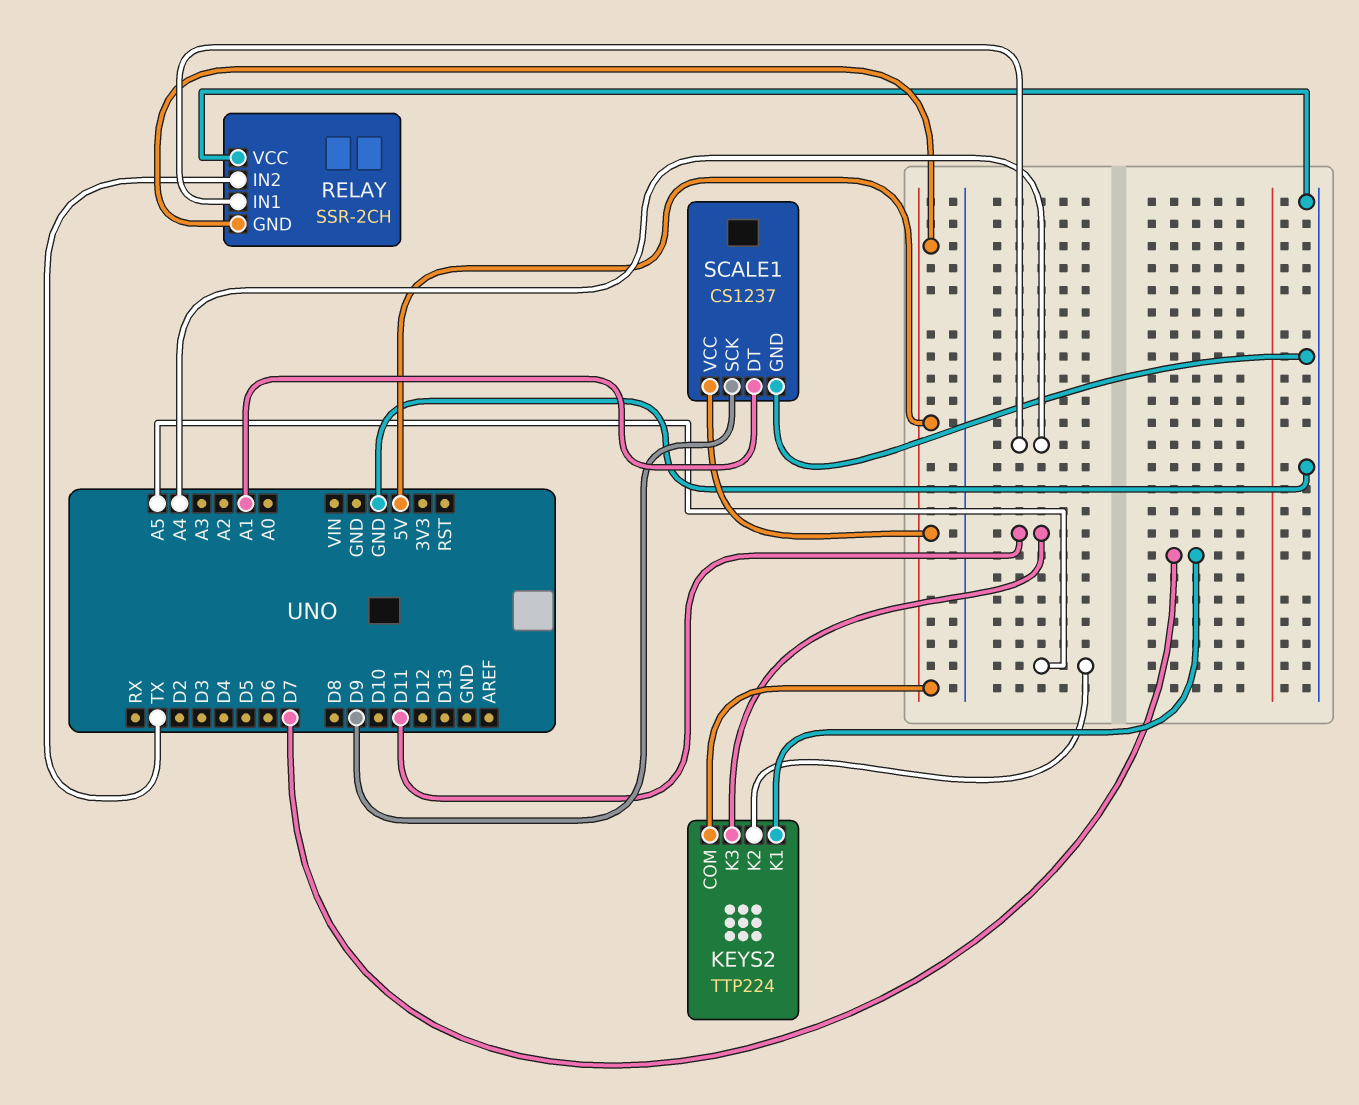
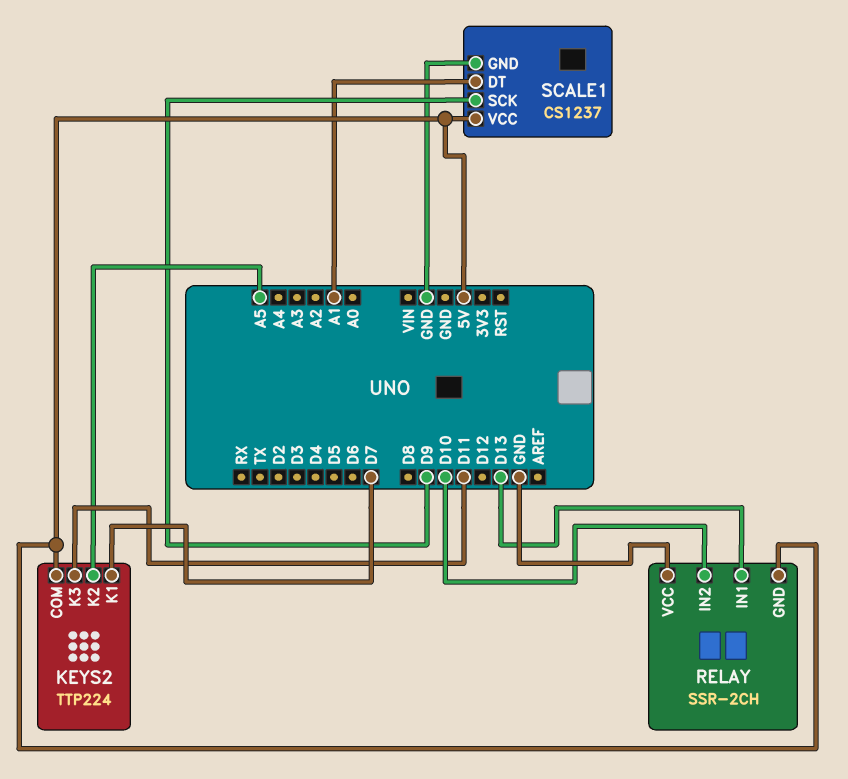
RELAY pin IN1: A4 -> D13
RELAY pin IN2: TX -> D10

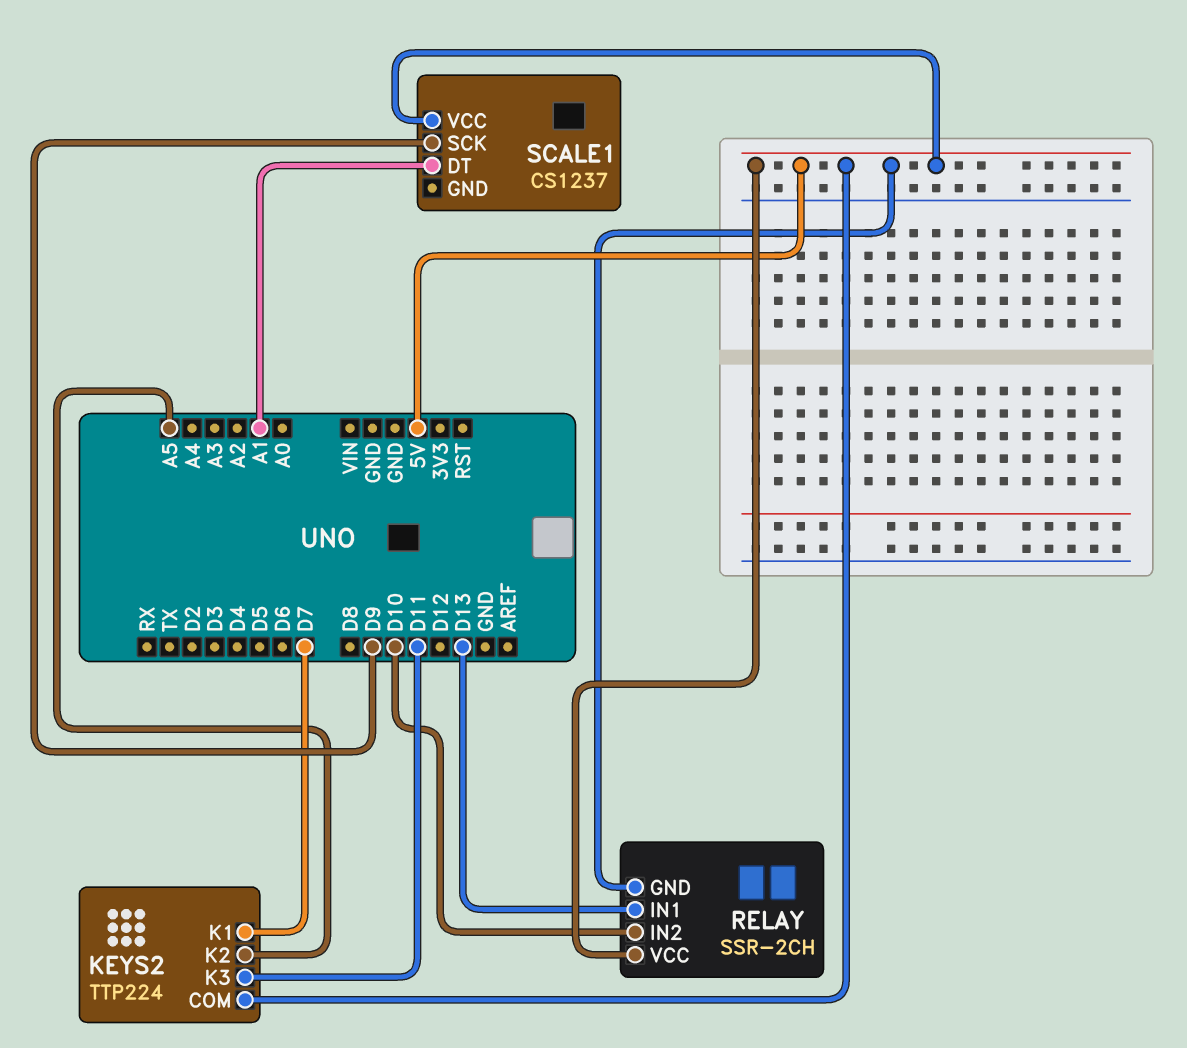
RELAY pin VCC: GND -> 5V
SCALE1 pin GND: GND -> none

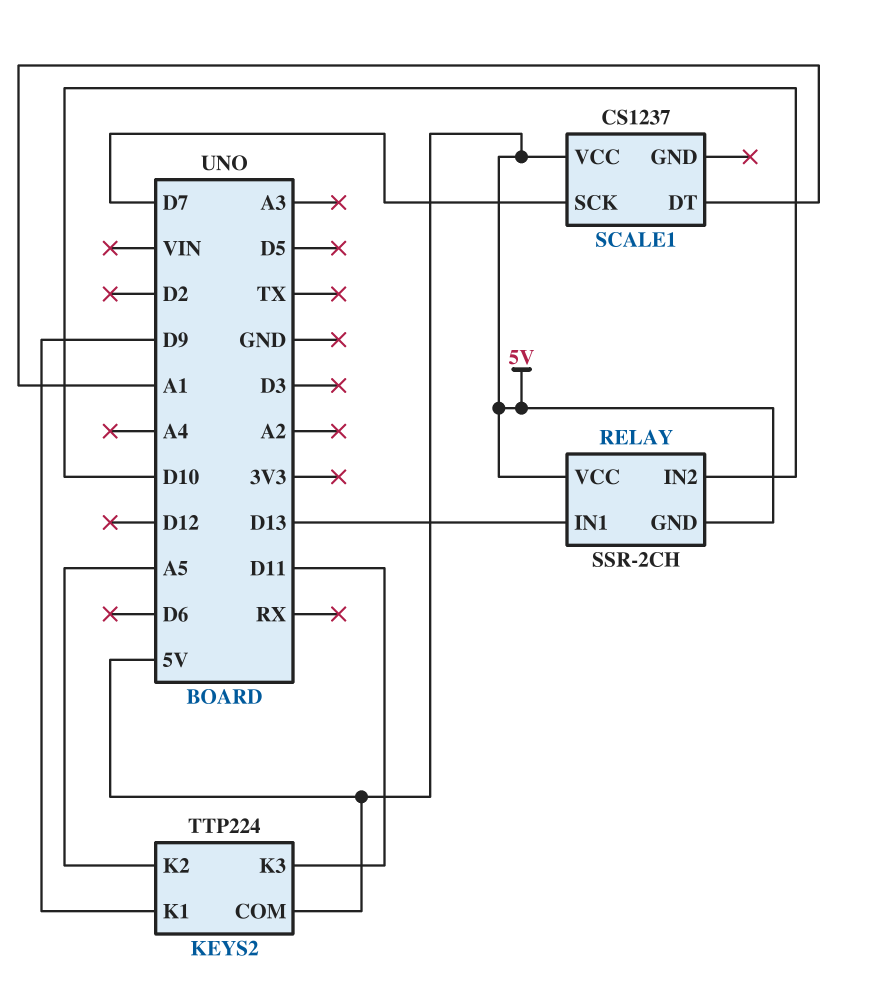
KEYS2 pin K1: D7 -> D9
SCALE1 pin SCK: D9 -> D7

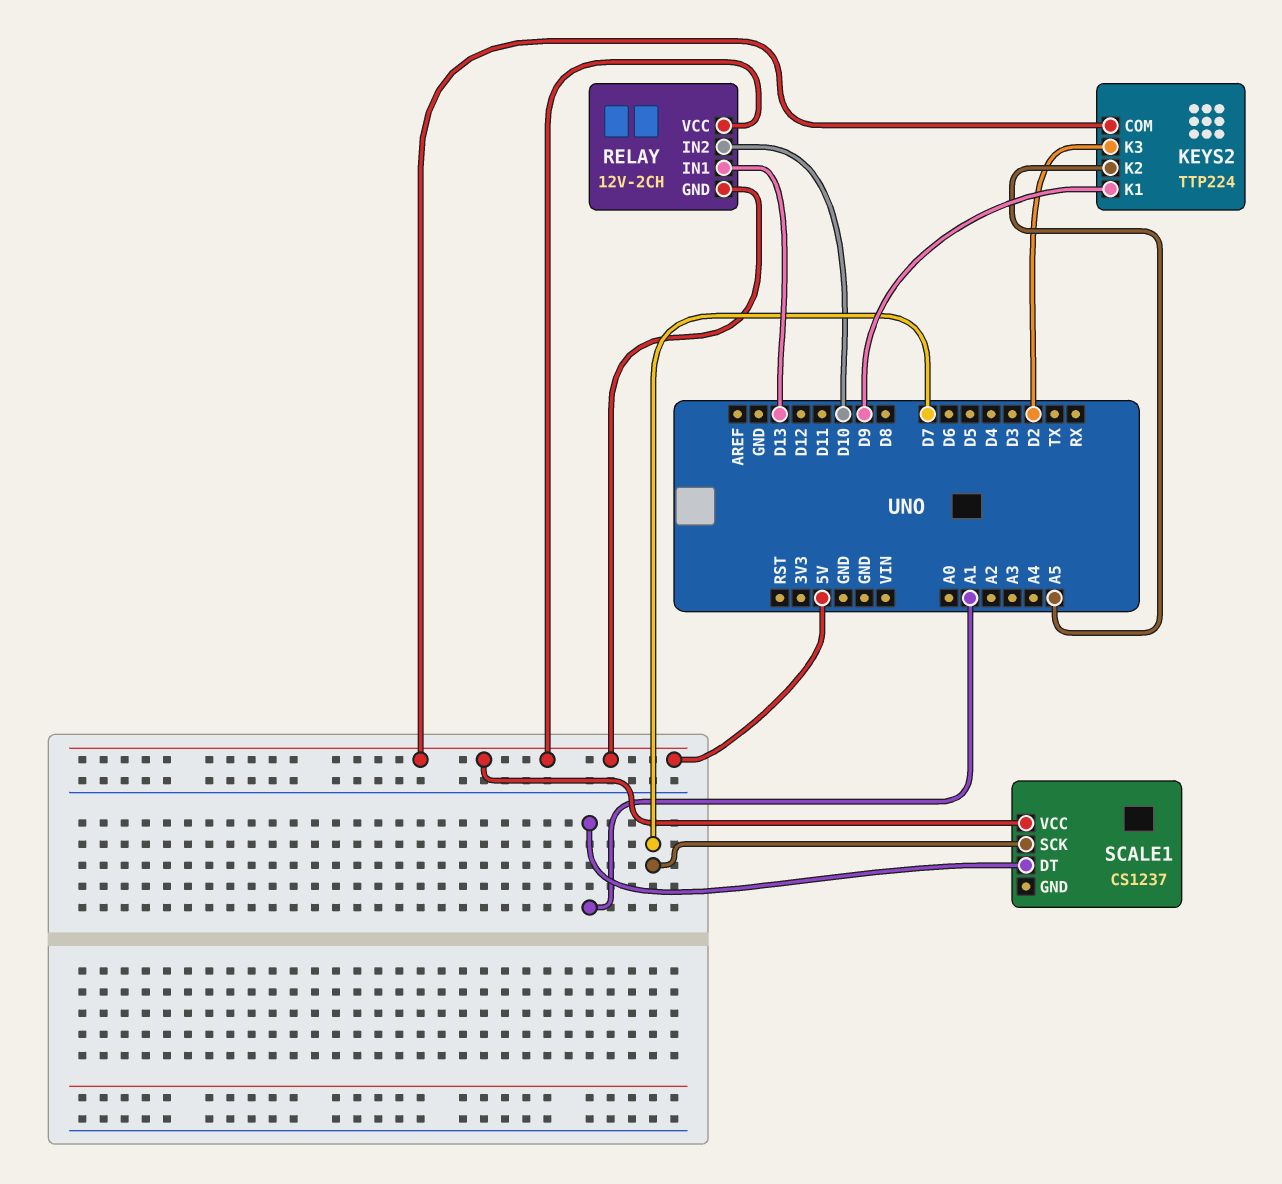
KEYS2 pin K3: D11 -> D2
RELAY: SSR-2CH -> 12V-2CH

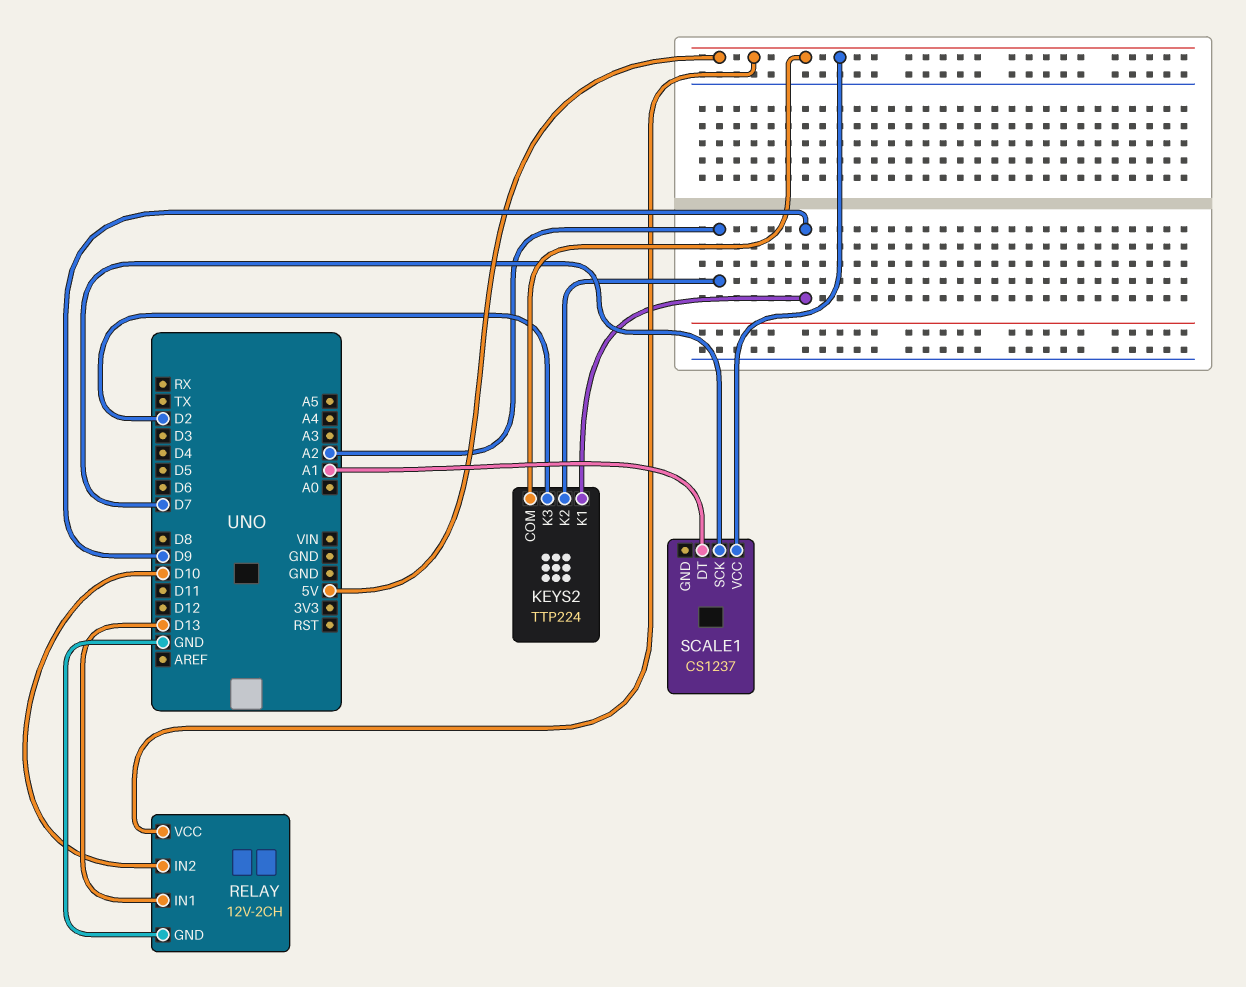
KEYS2 pin K2: A5 -> A2
RELAY pin GND: 5V -> GND

